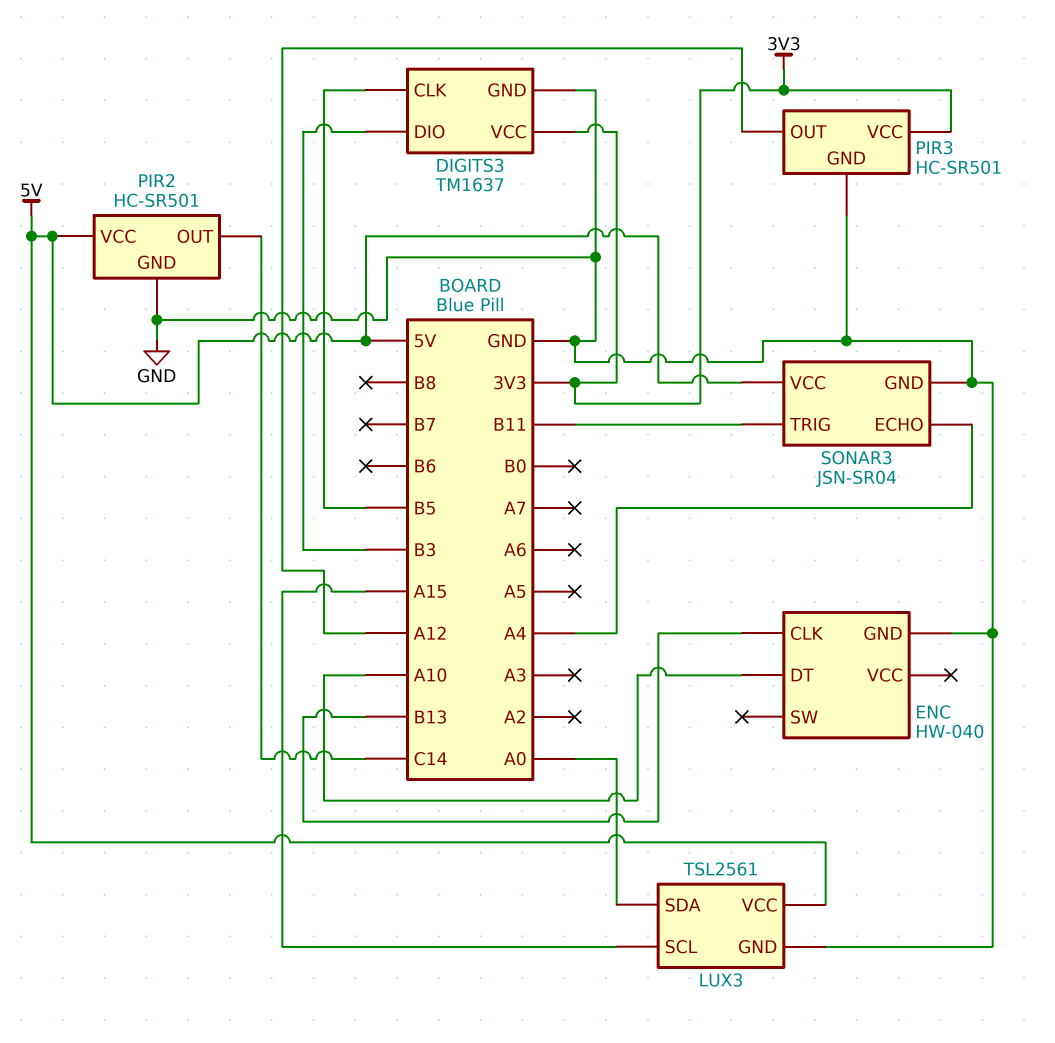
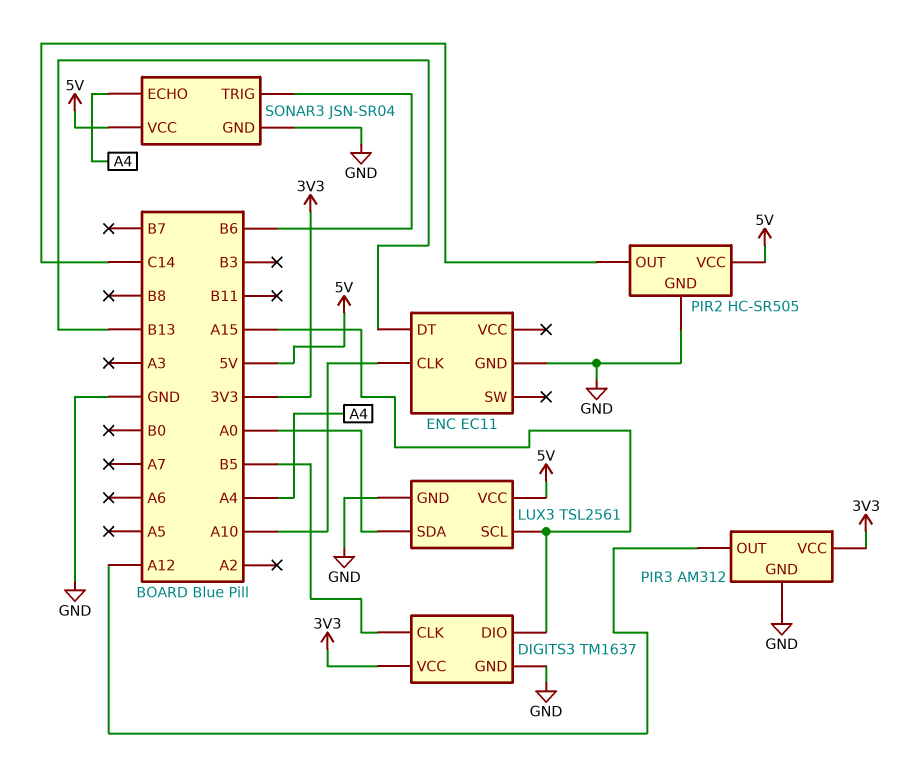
DIGITS3 pin DIO: B3 -> A15
ENC: HW-040 -> EC11
ENC pin CLK: B13 -> A10
ENC pin DT: A10 -> B13
PIR2: HC-SR501 -> HC-SR505
PIR3: HC-SR501 -> AM312
SONAR3 pin TRIG: B11 -> B6

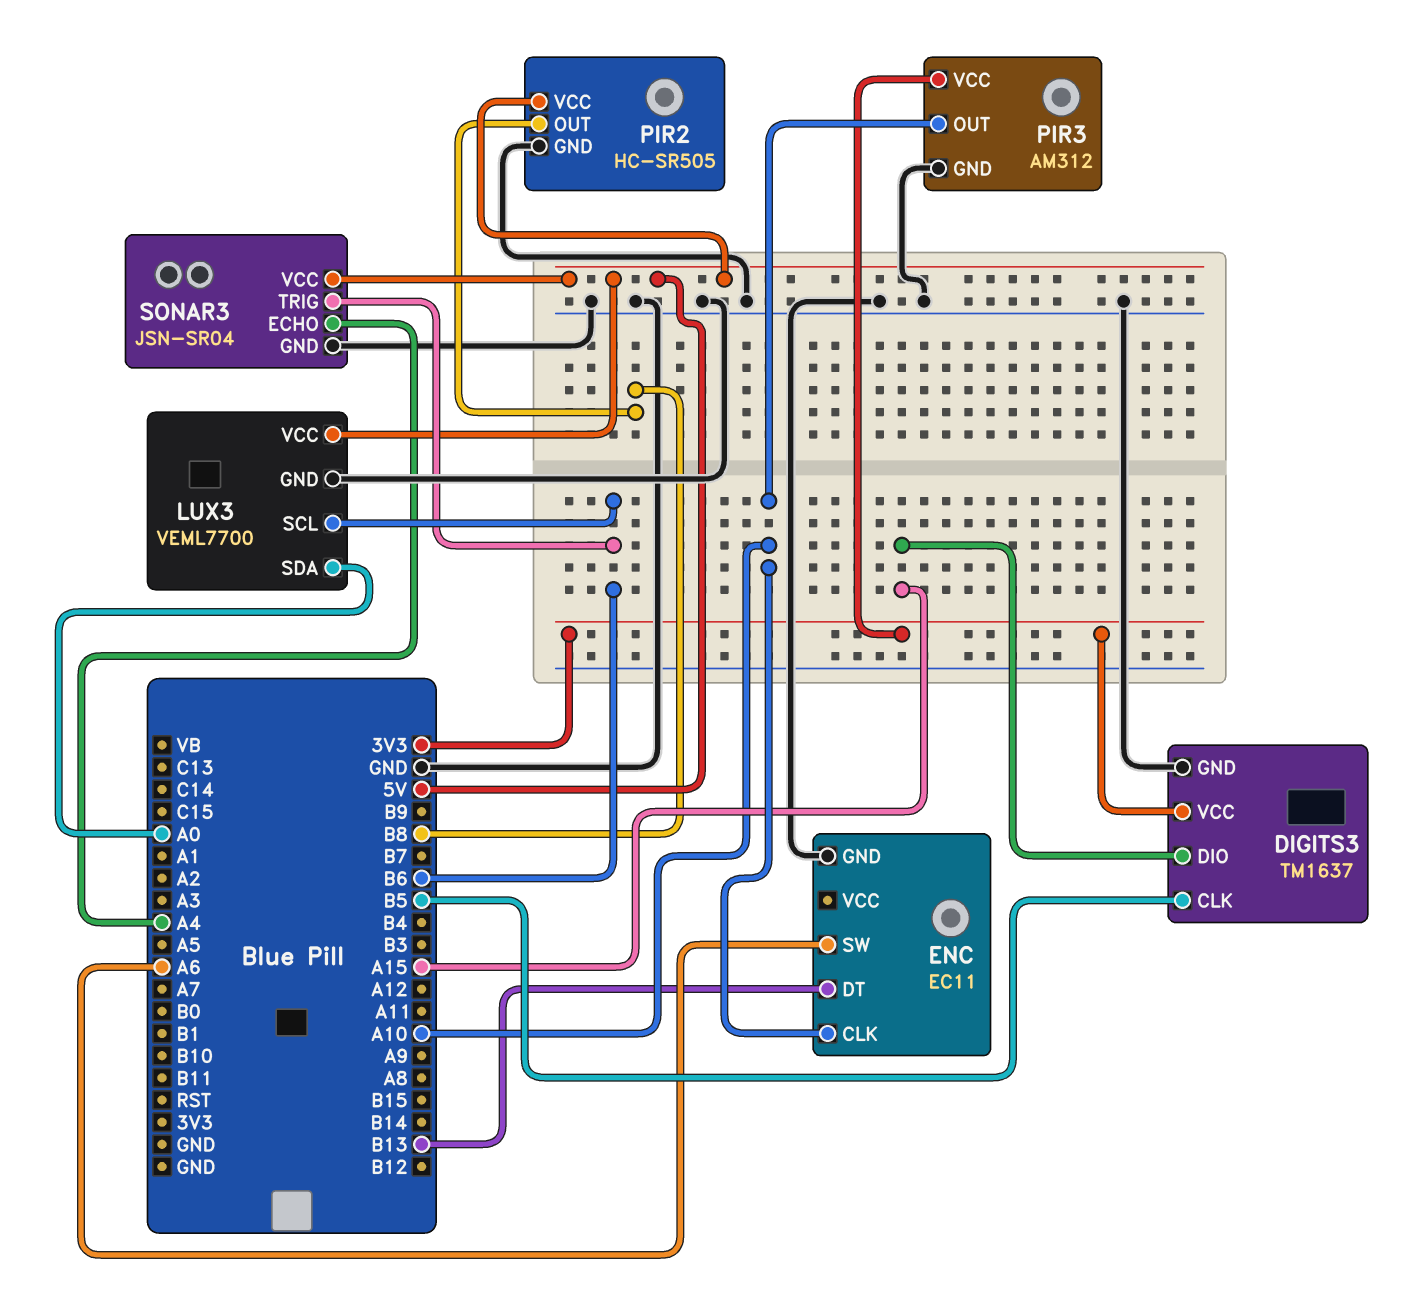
ENC pin SW: none -> A6
LUX3: TSL2561 -> VEML7700
LUX3 pin SCL: A15 -> B6
PIR2 pin OUT: C14 -> B8
PIR3 pin OUT: A12 -> A10

